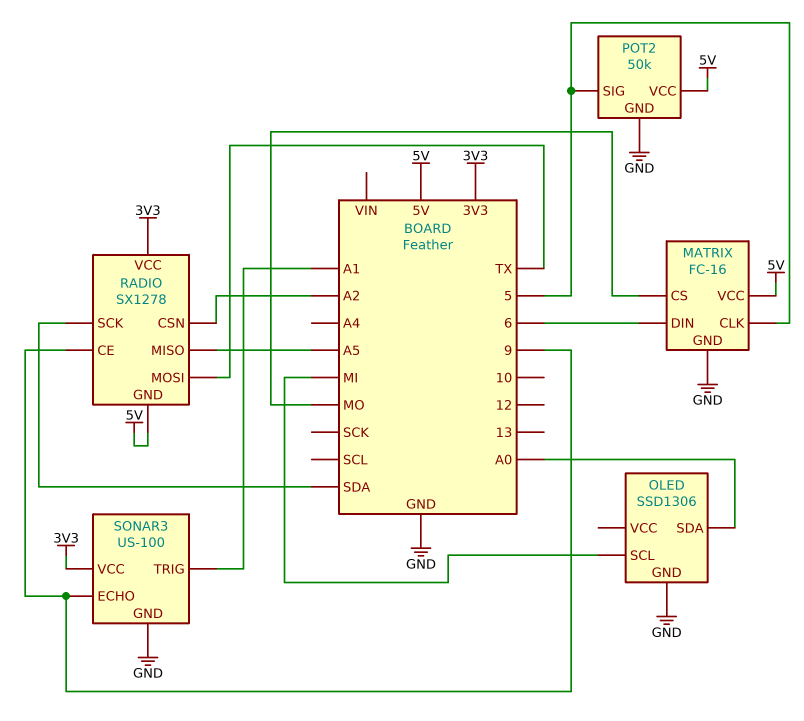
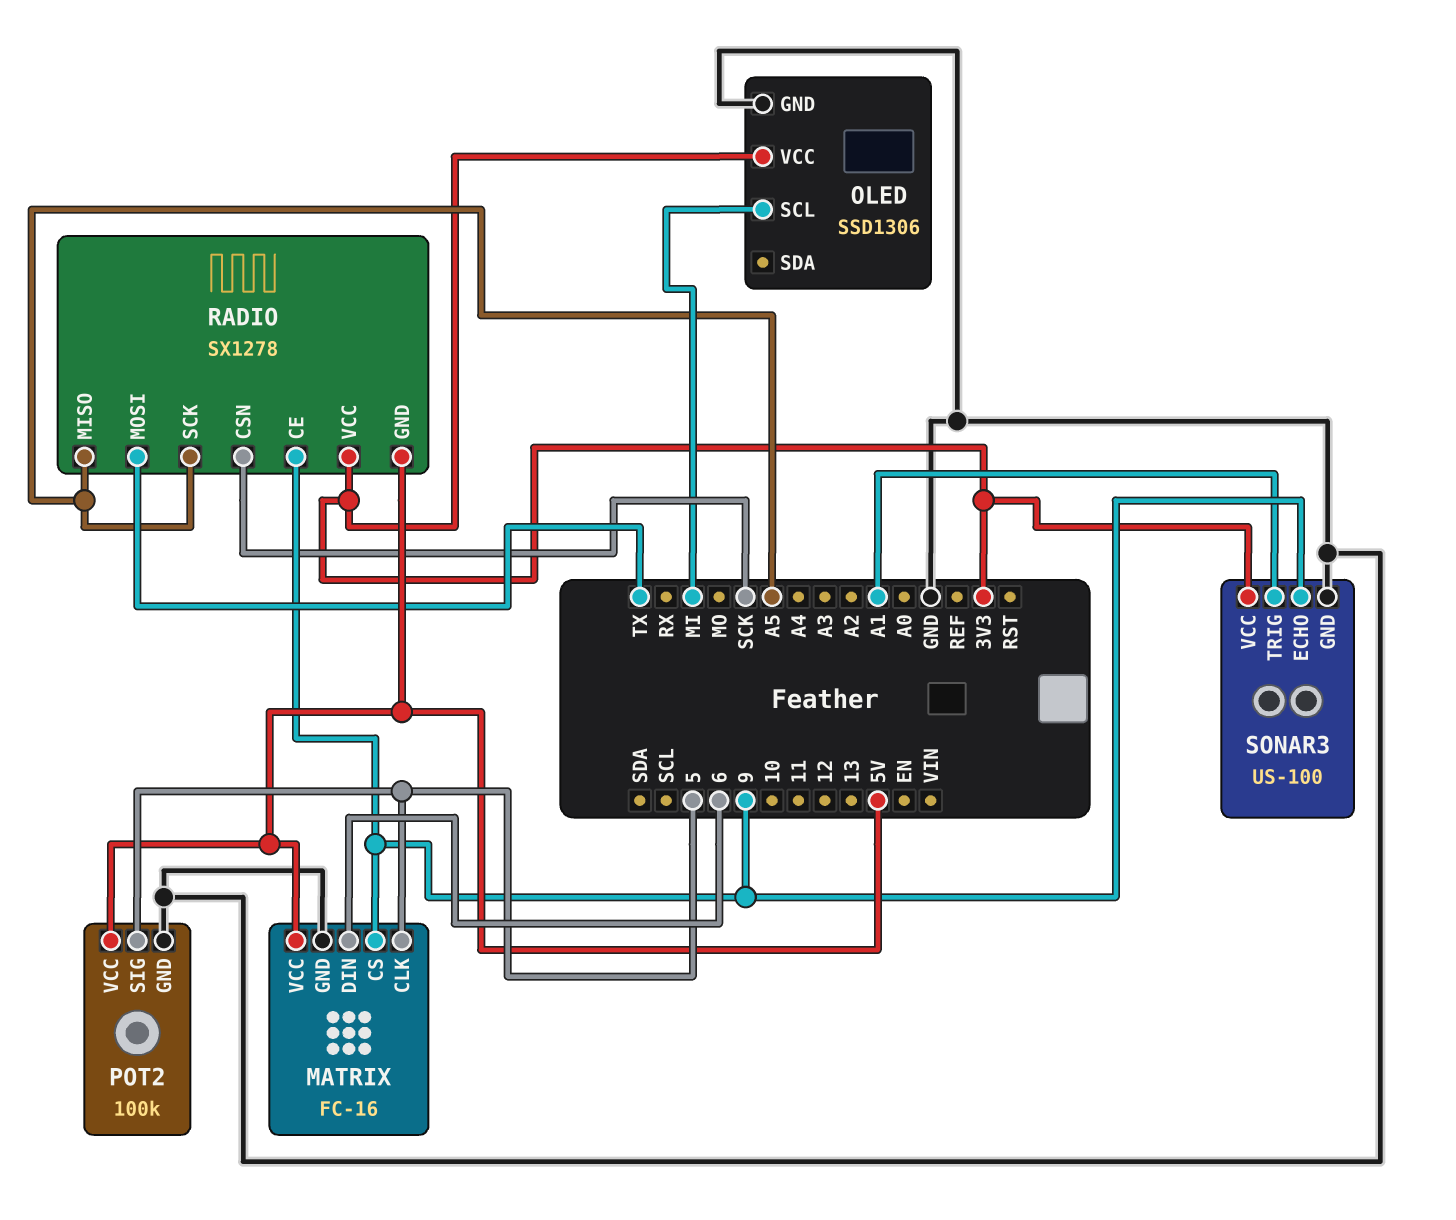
MATRIX pin CS: MO -> 9
OLED pin SDA: A0 -> none
OLED pin VCC: none -> 3V3
POT2: 50k -> 100k
RADIO pin CSN: A2 -> SCK
RADIO pin SCK: SDA -> A5

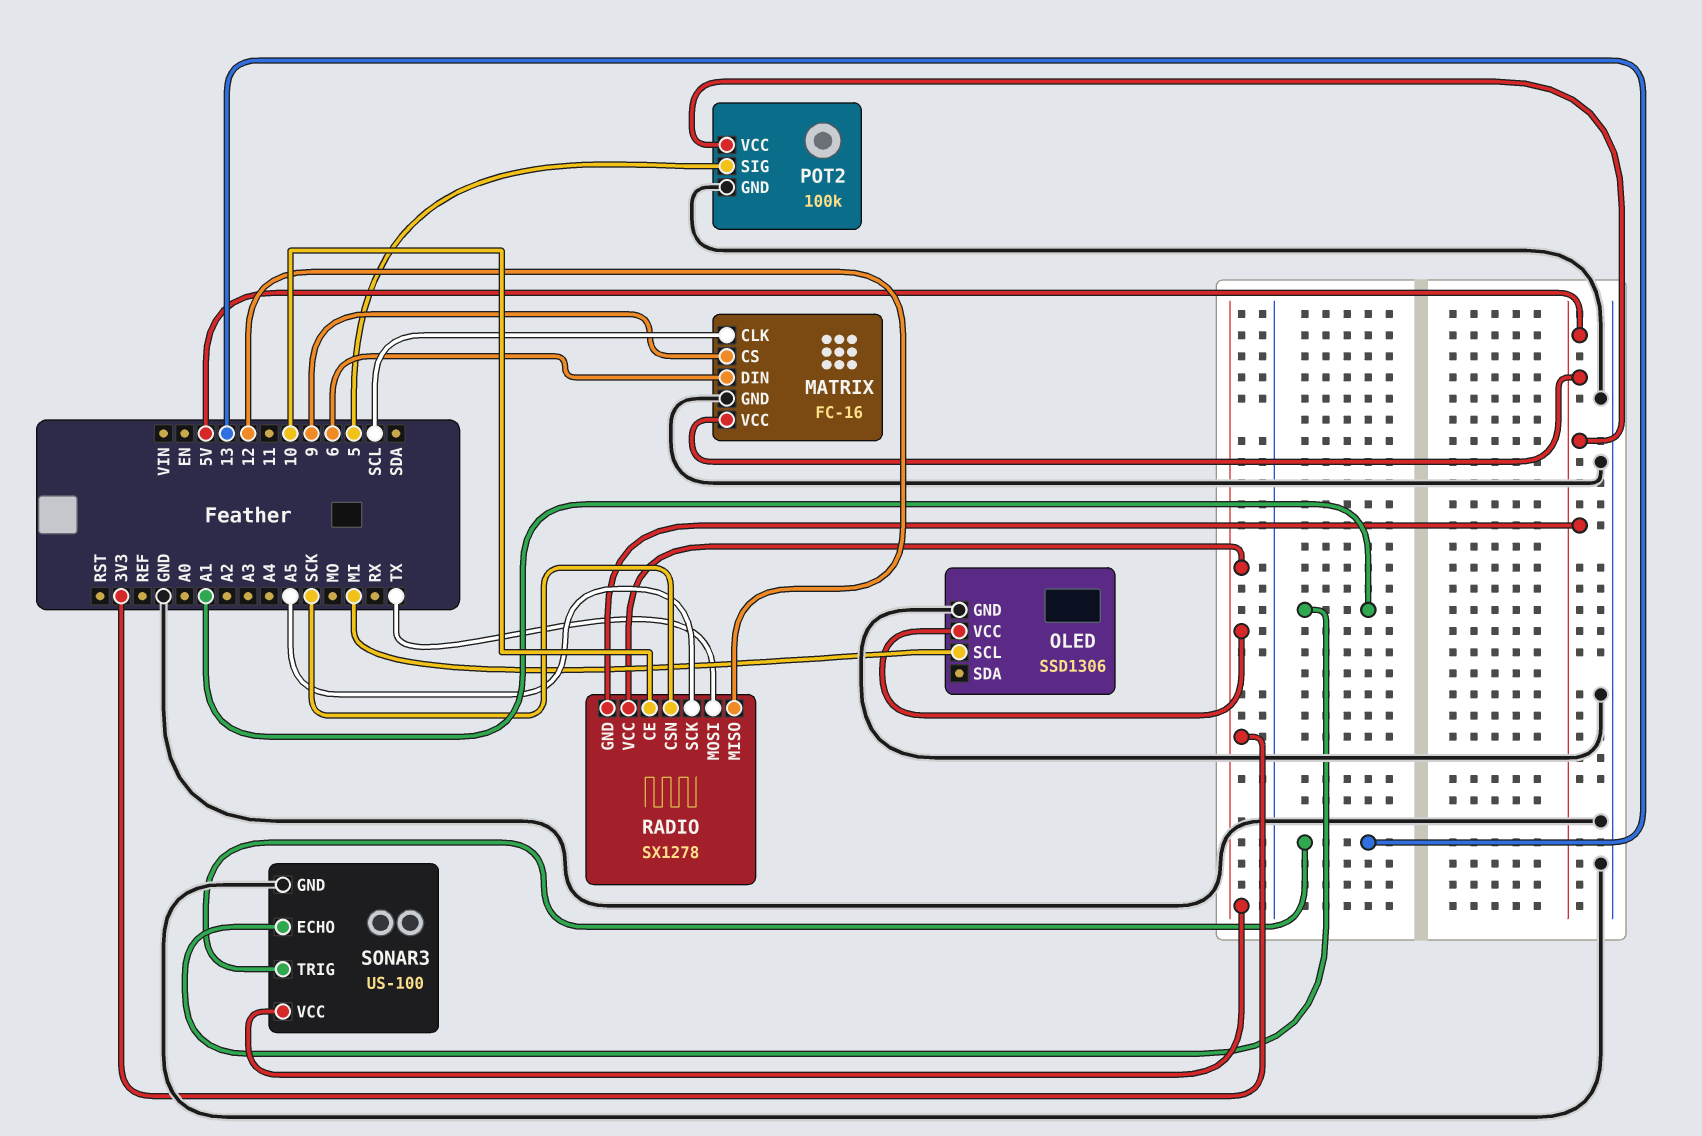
MATRIX pin CLK: 5 -> SCL
RADIO pin CE: 9 -> 10
RADIO pin MISO: A5 -> 12
SONAR3 pin ECHO: 9 -> A1
SONAR3 pin TRIG: A1 -> 13

